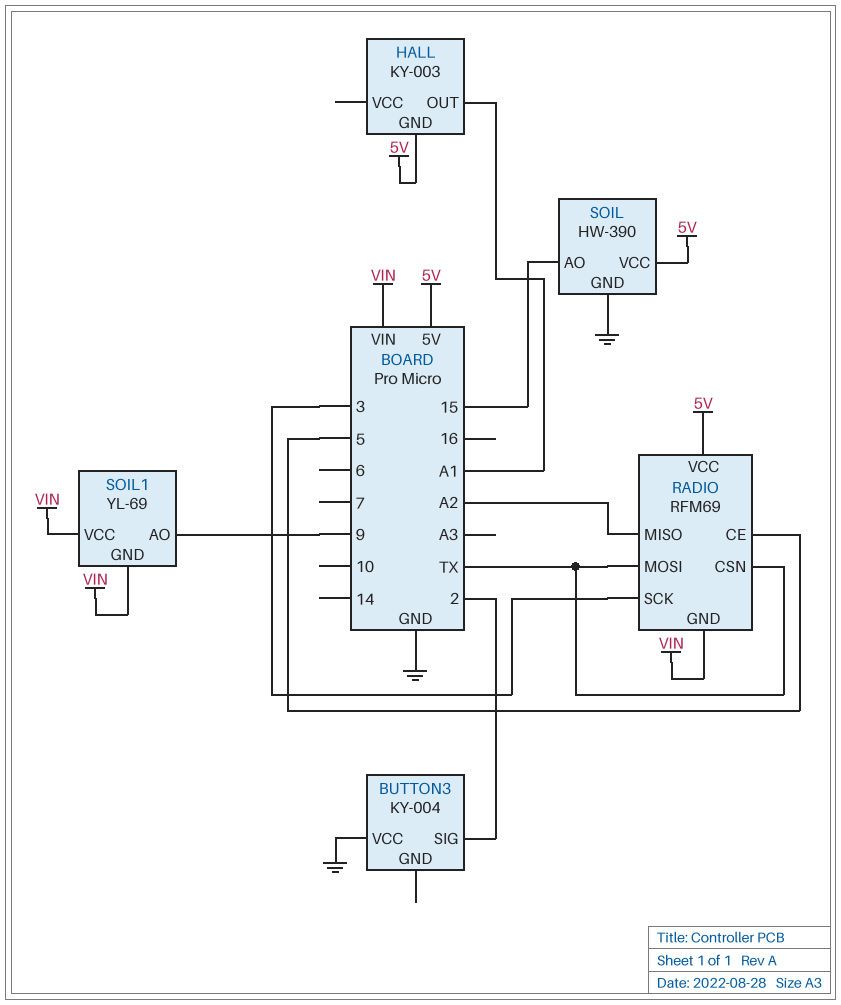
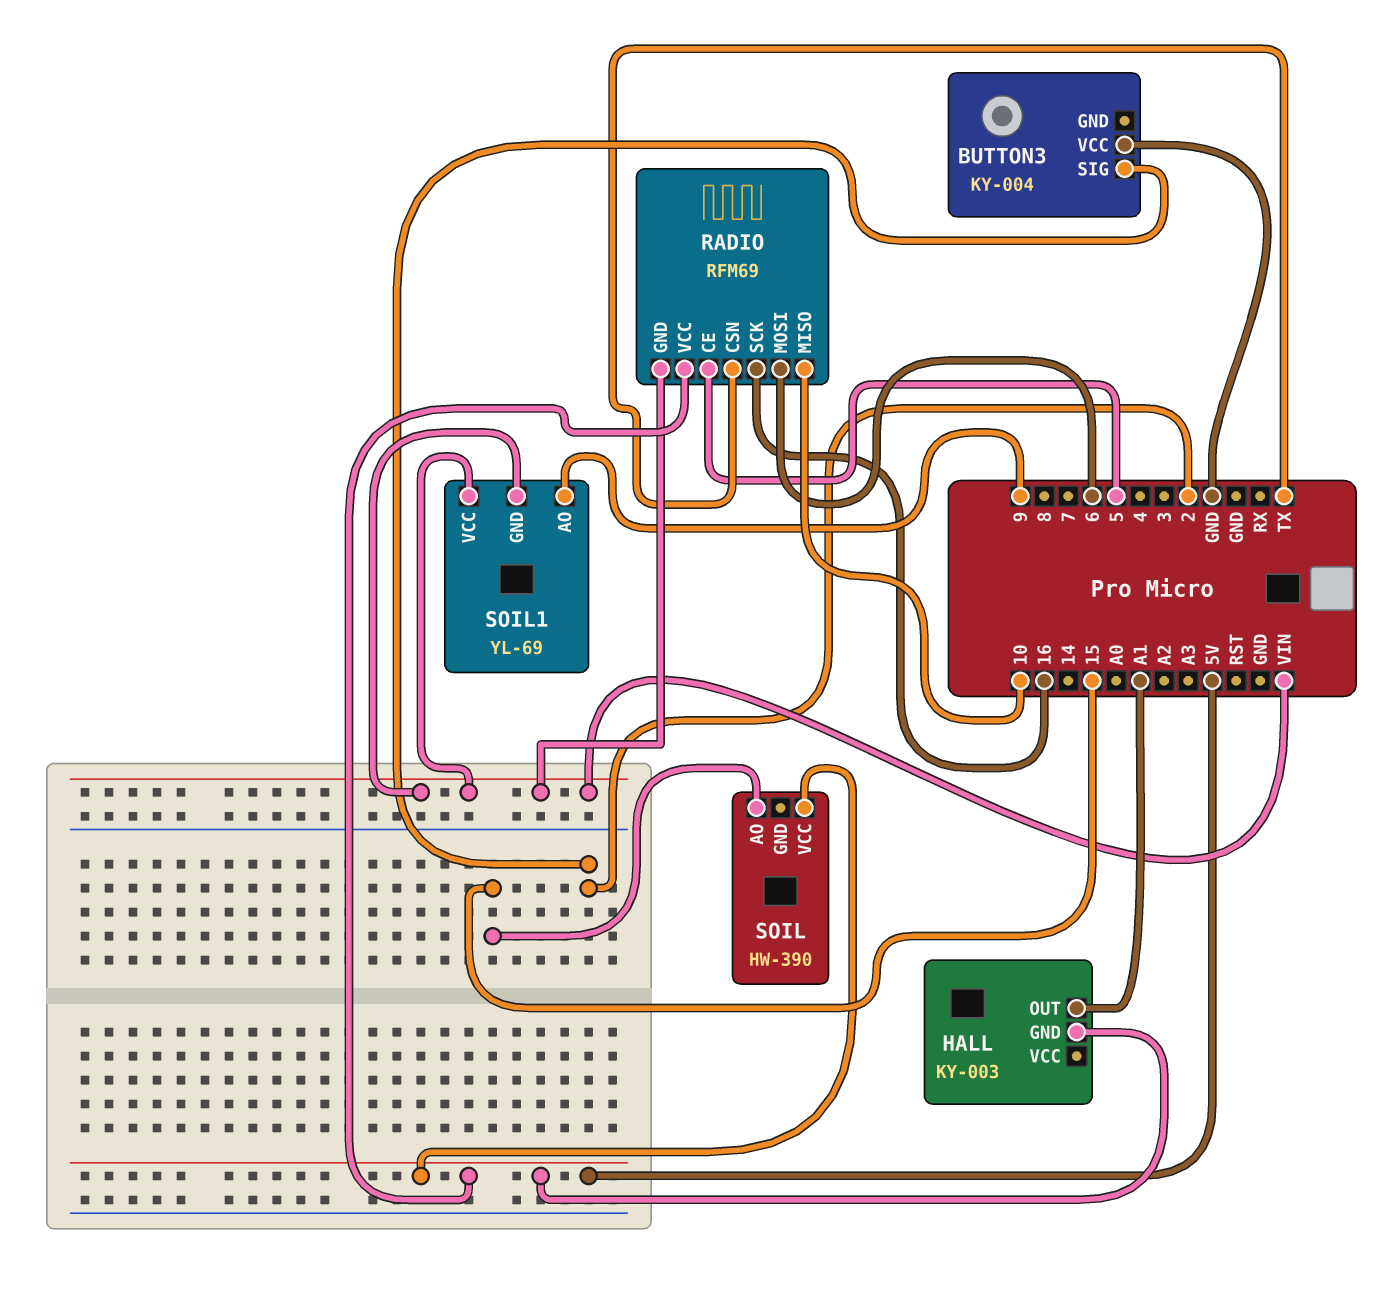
RADIO pin MISO: A2 -> 10
RADIO pin MOSI: TX -> 6
RADIO pin SCK: 3 -> 16
SOIL pin GND: GND -> none

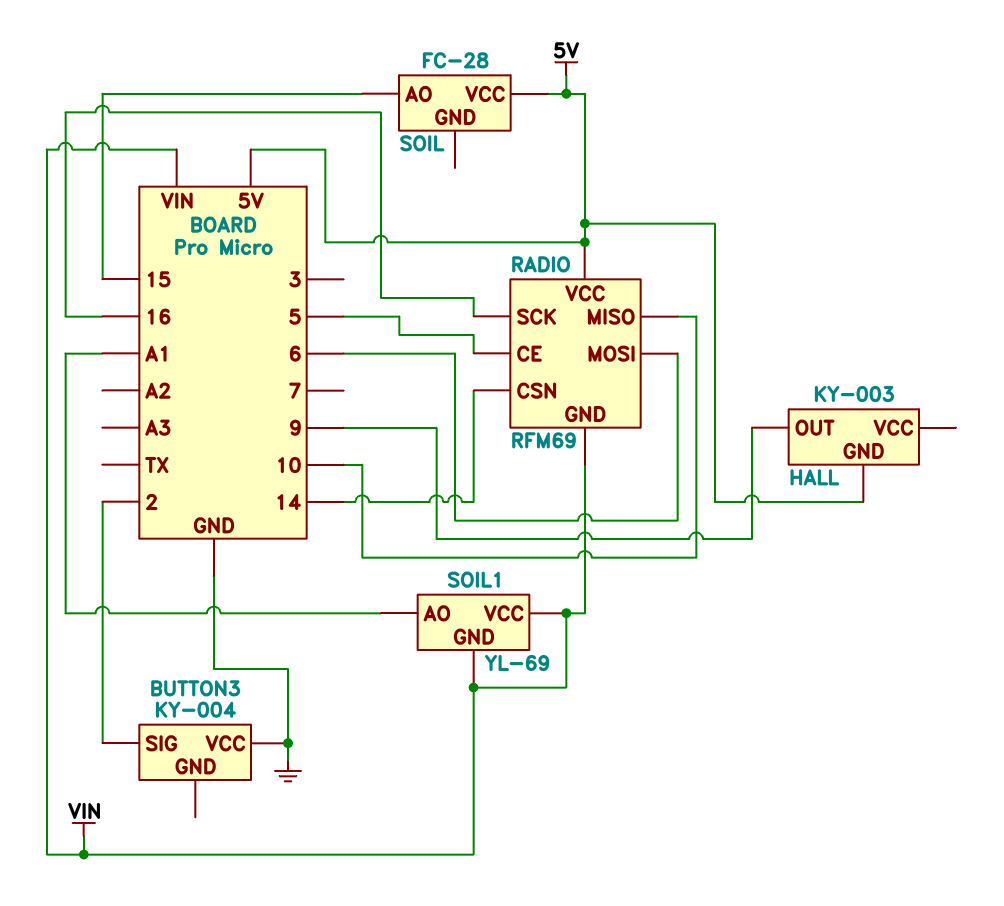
HALL pin OUT: A1 -> 9
RADIO pin CSN: TX -> 14
SOIL: HW-390 -> FC-28
SOIL1 pin AO: 9 -> A1

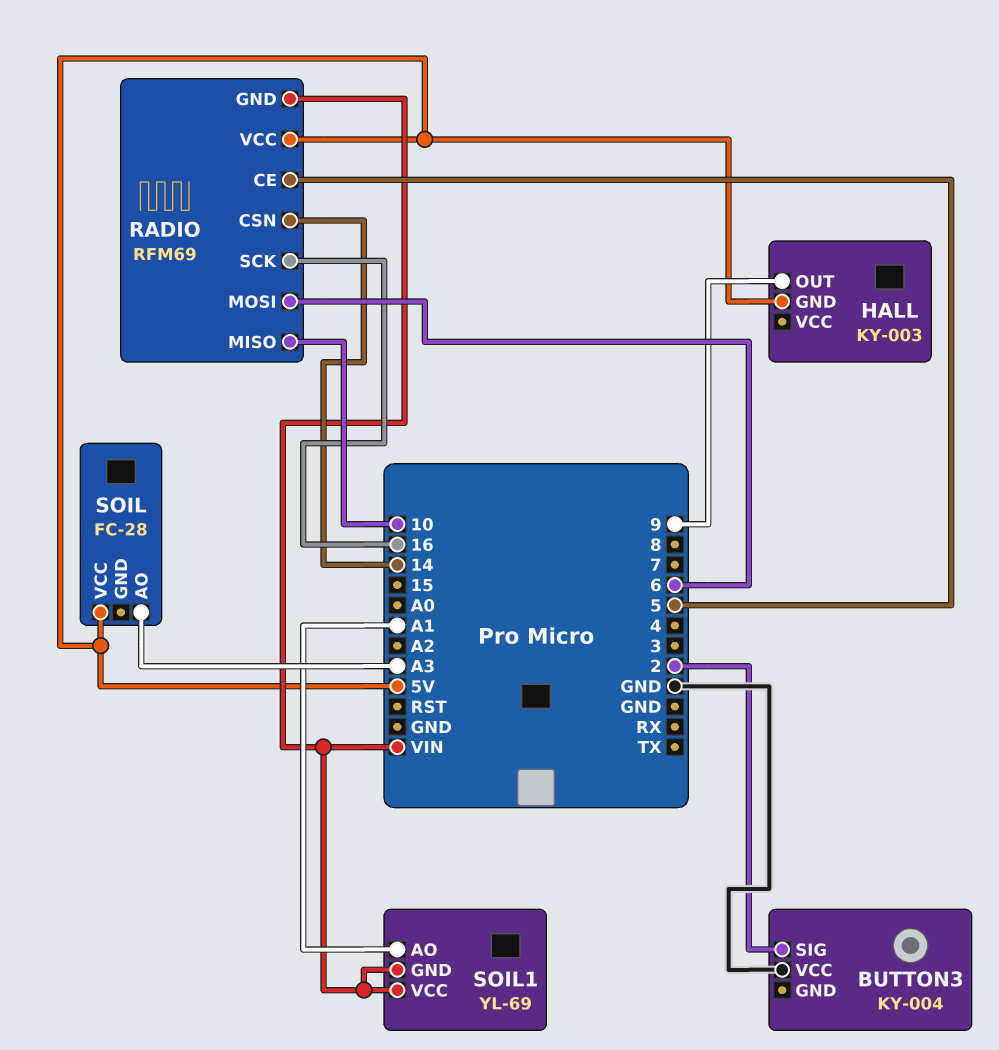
SOIL pin AO: 15 -> A3

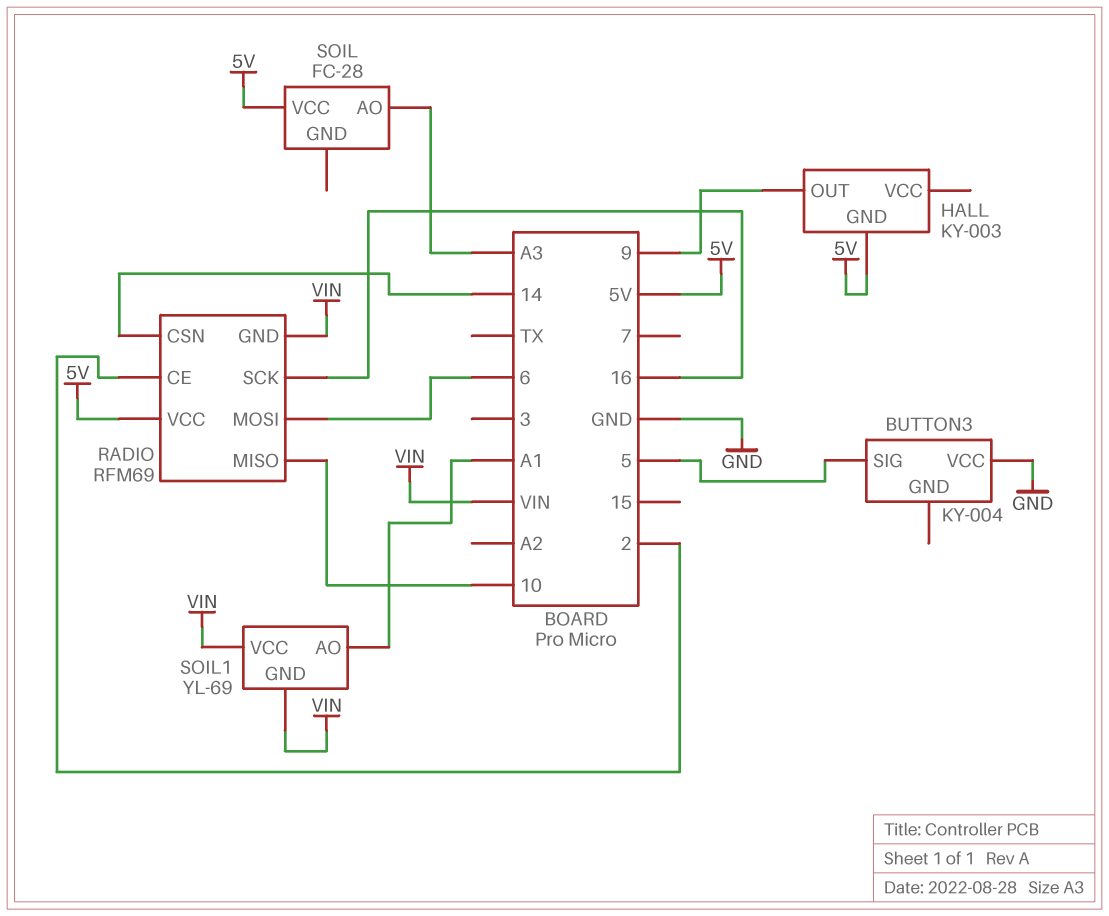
BUTTON3 pin SIG: 2 -> 5
RADIO pin CE: 5 -> 2

